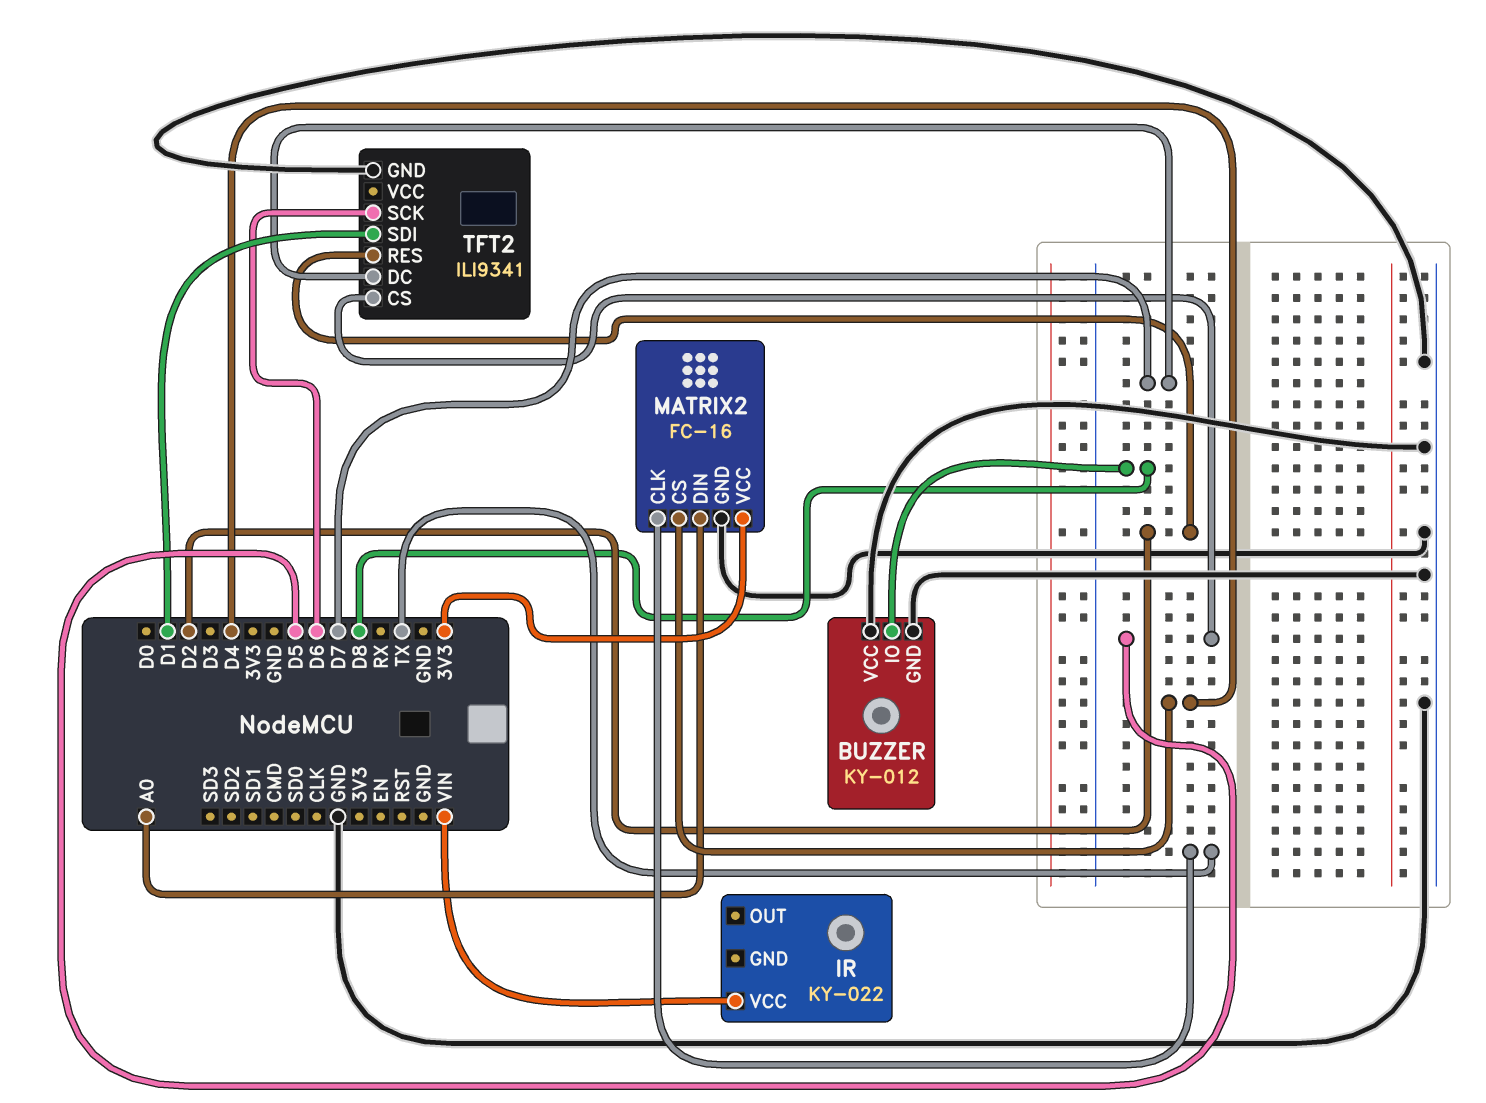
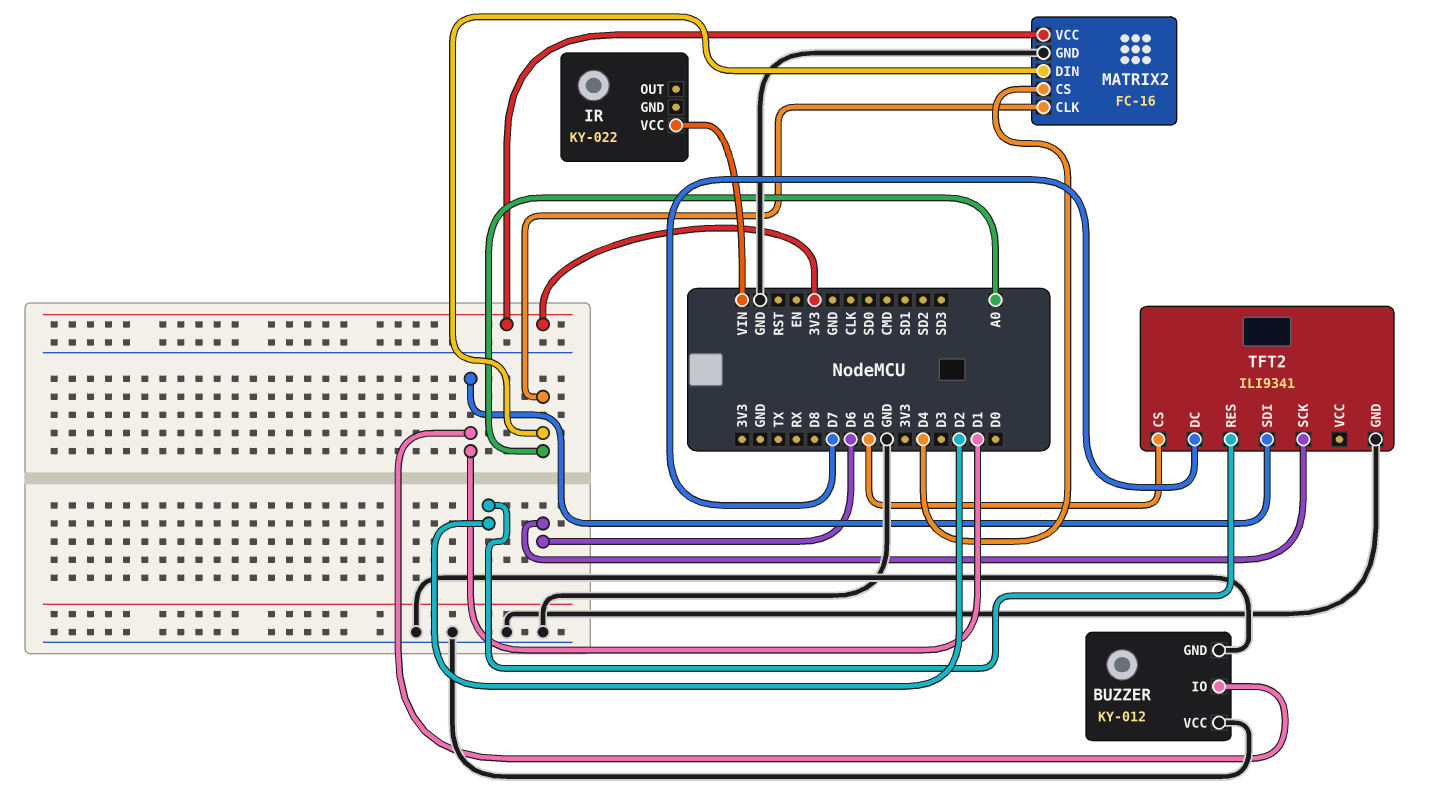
BUZZER pin IO: D8 -> D1
MATRIX2 pin CLK: TX -> A0

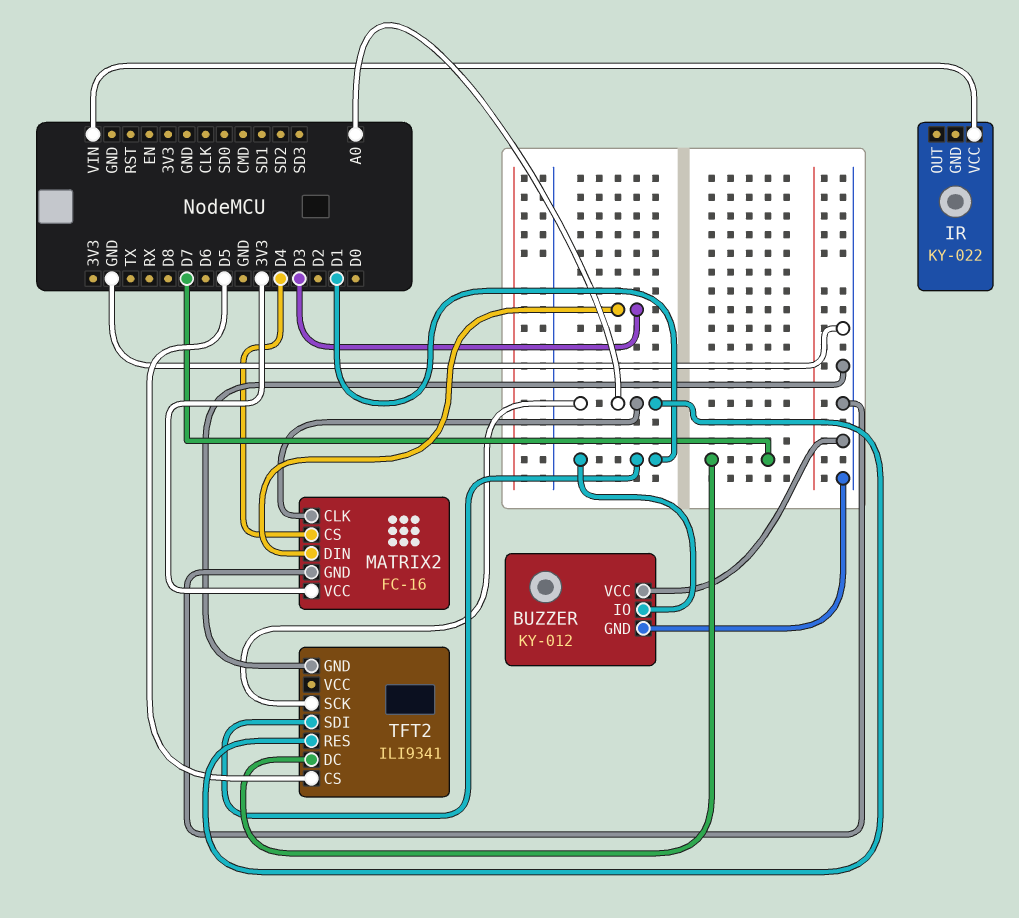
MATRIX2 pin DIN: A0 -> D3
TFT2 pin RES: D2 -> A0
TFT2 pin SCK: D6 -> A0

